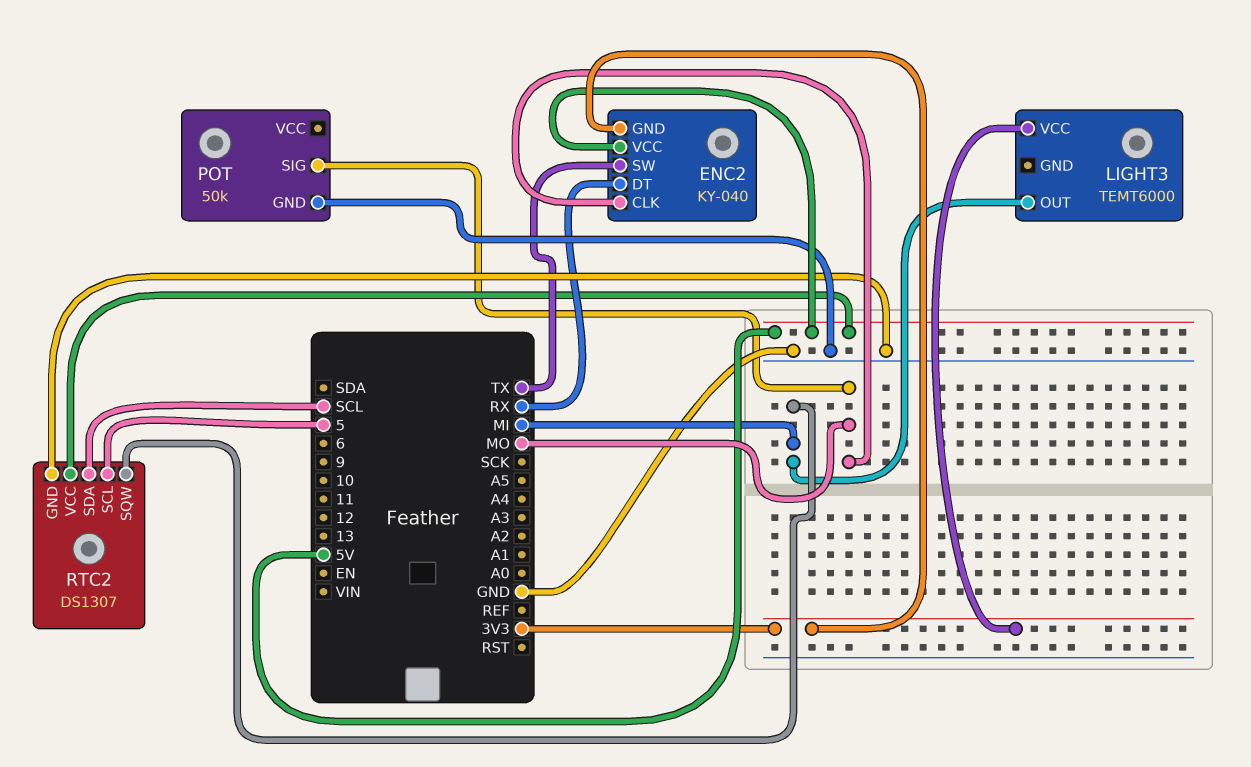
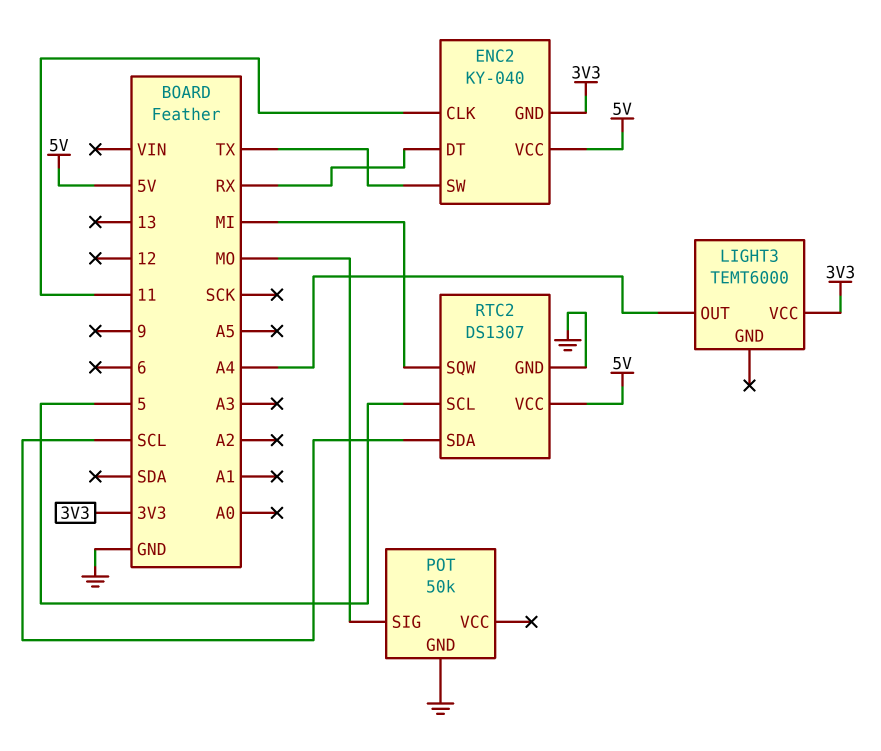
ENC2 pin CLK: MO -> 11
LIGHT3 pin OUT: MI -> A4

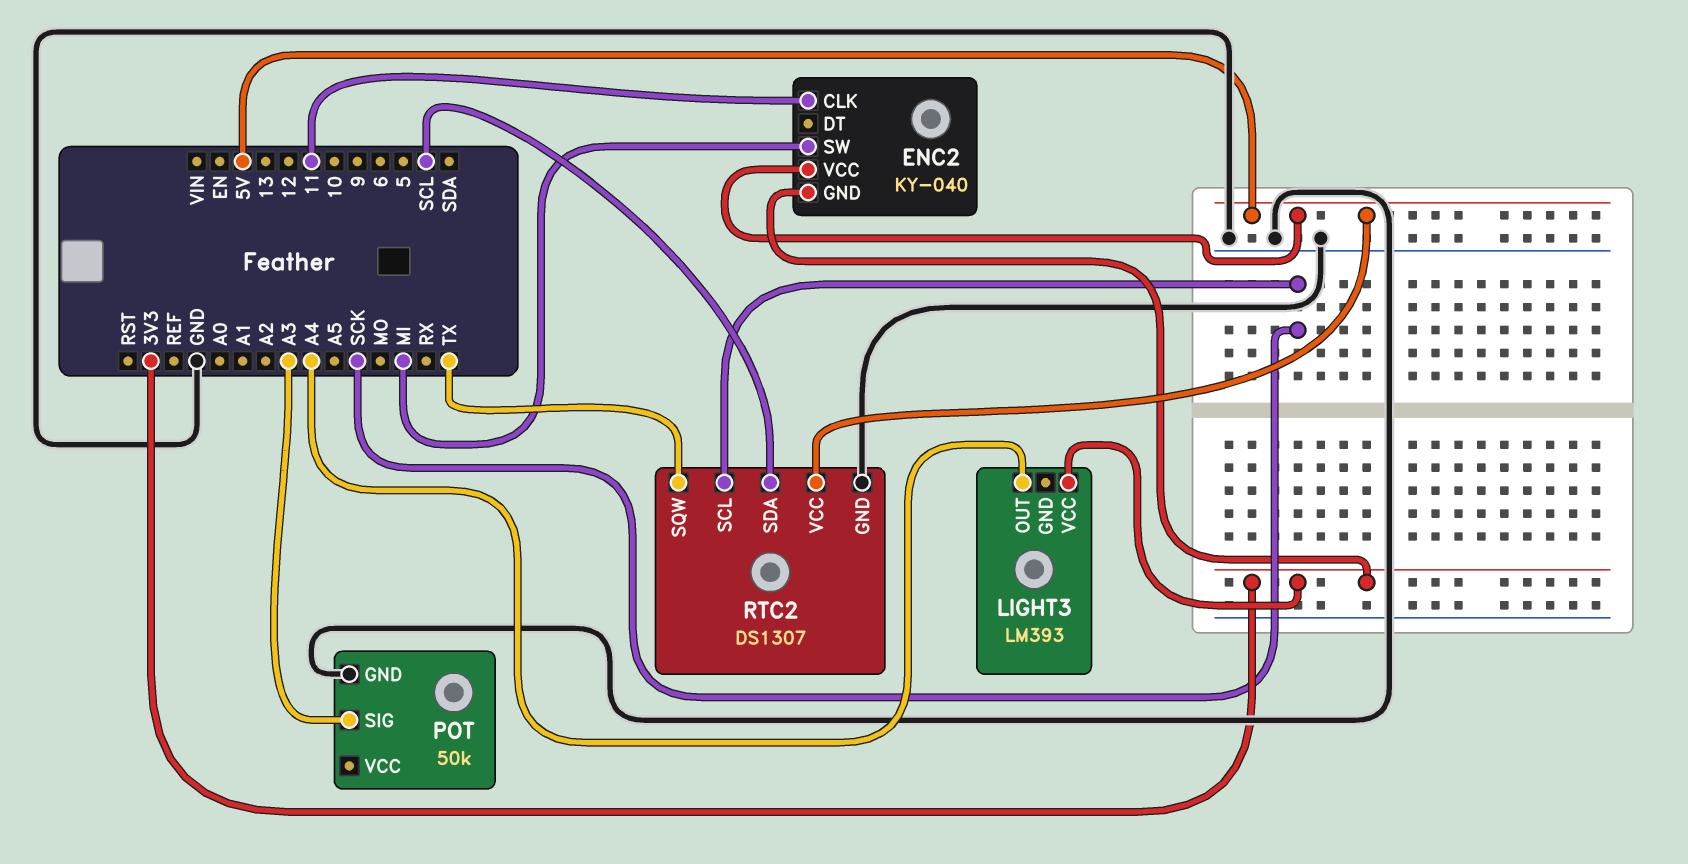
ENC2 pin DT: RX -> none
ENC2 pin SW: TX -> MI
LIGHT3: TEMT6000 -> LM393
POT pin SIG: MO -> A3
RTC2 pin SCL: 5 -> SCK
RTC2 pin SQW: MI -> TX

